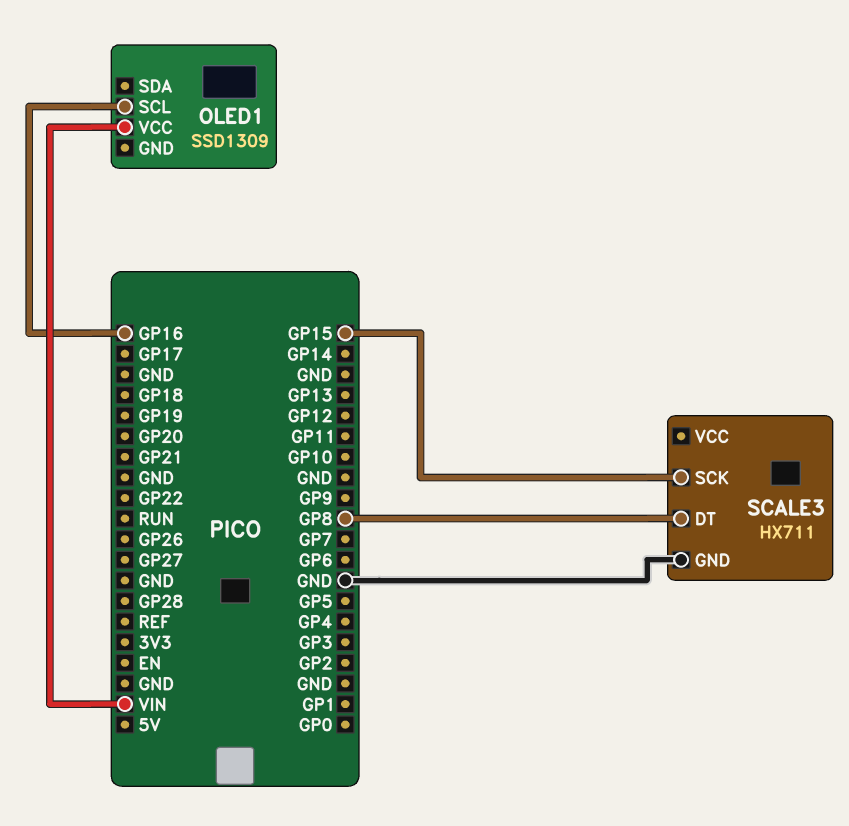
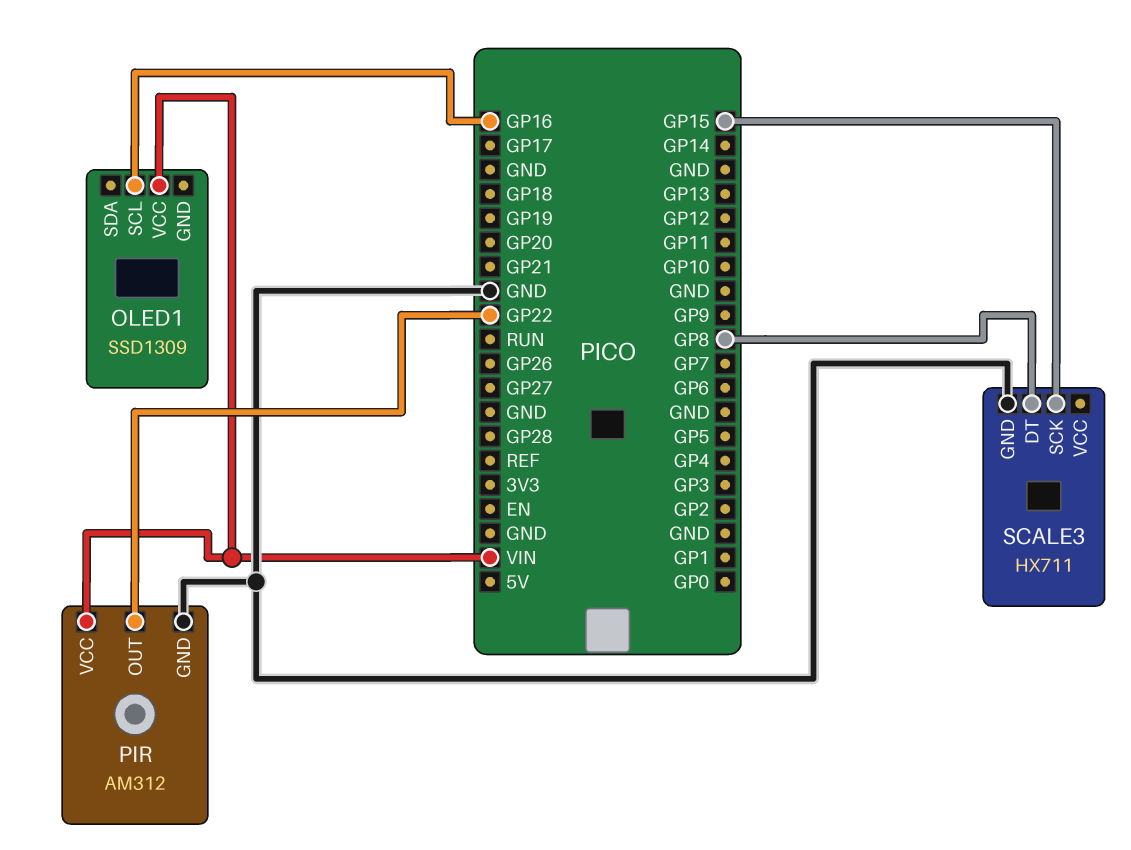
PIR: none -> AM312
PIR pin GND: none -> GND
PIR pin OUT: none -> GP22
PIR pin VCC: none -> VIN

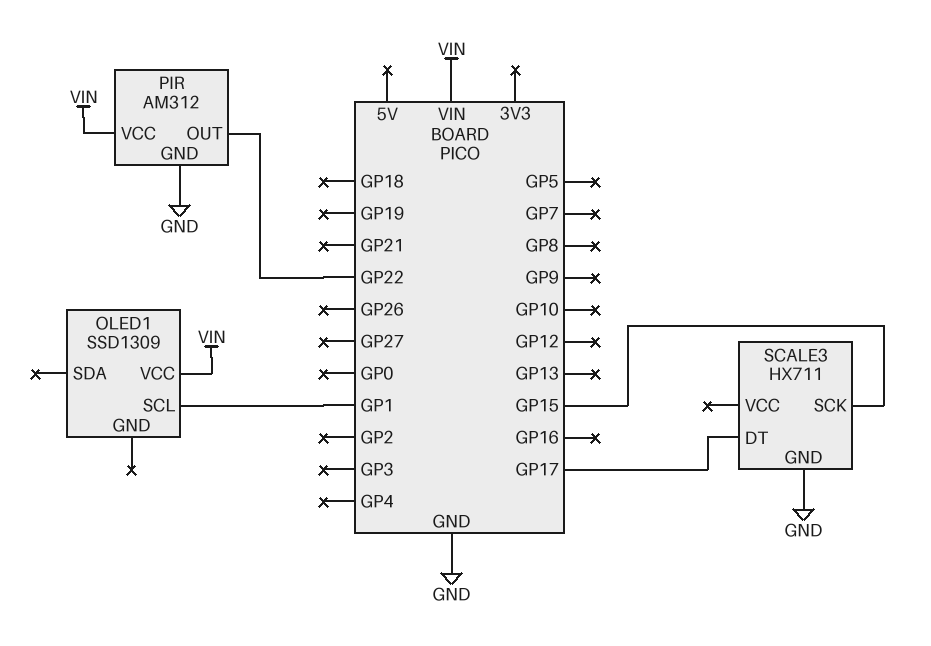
OLED1 pin SCL: GP16 -> GP1
SCALE3 pin DT: GP8 -> GP17

